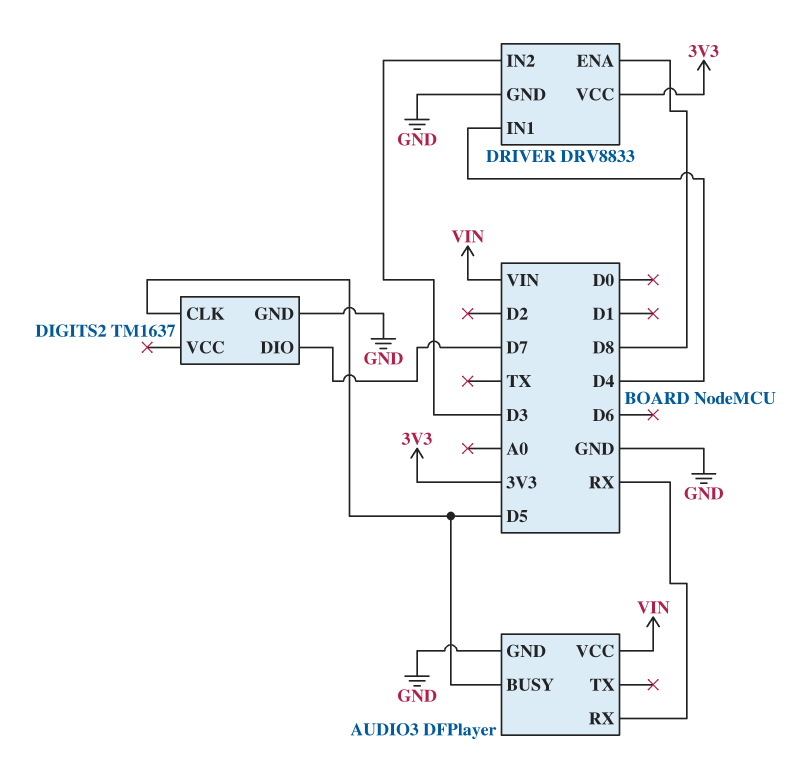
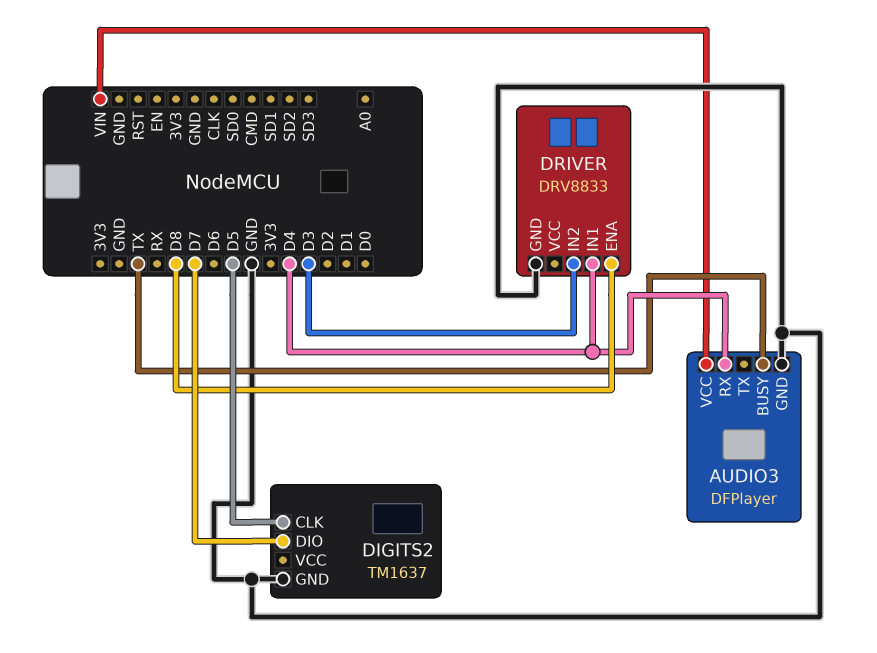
AUDIO3 pin BUSY: D5 -> TX
AUDIO3 pin RX: RX -> D4
DRIVER pin VCC: 3V3 -> none

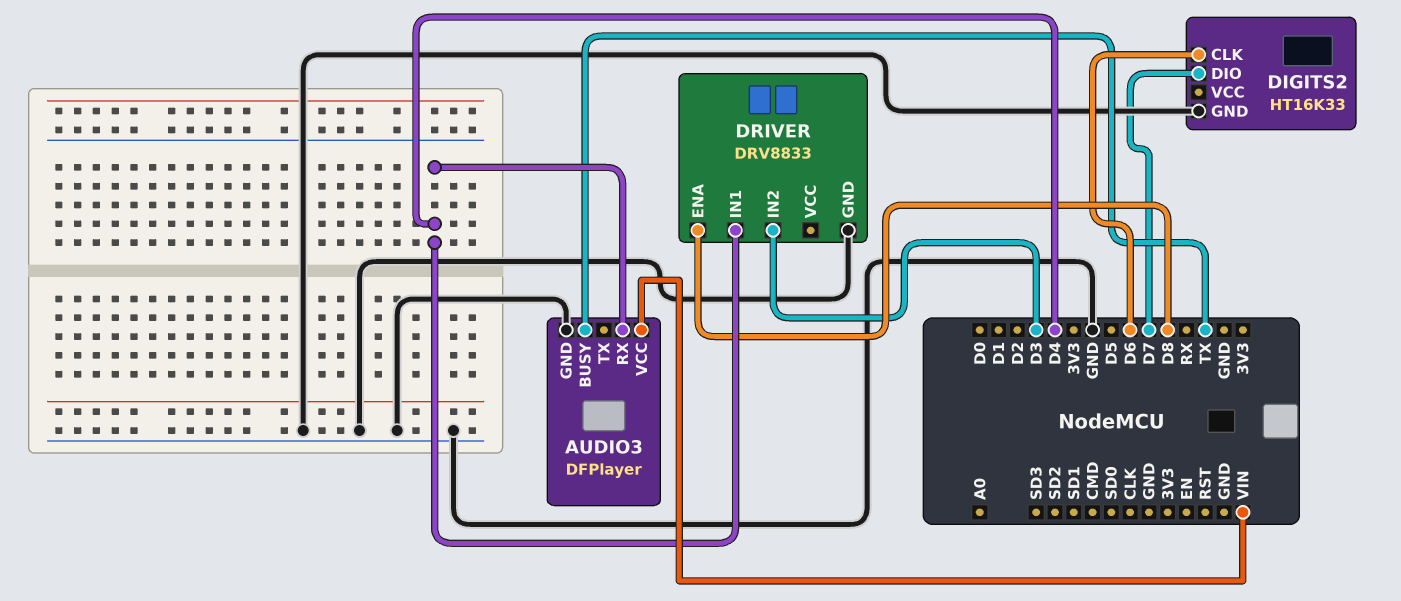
DIGITS2: TM1637 -> HT16K33
DIGITS2 pin CLK: D5 -> D6

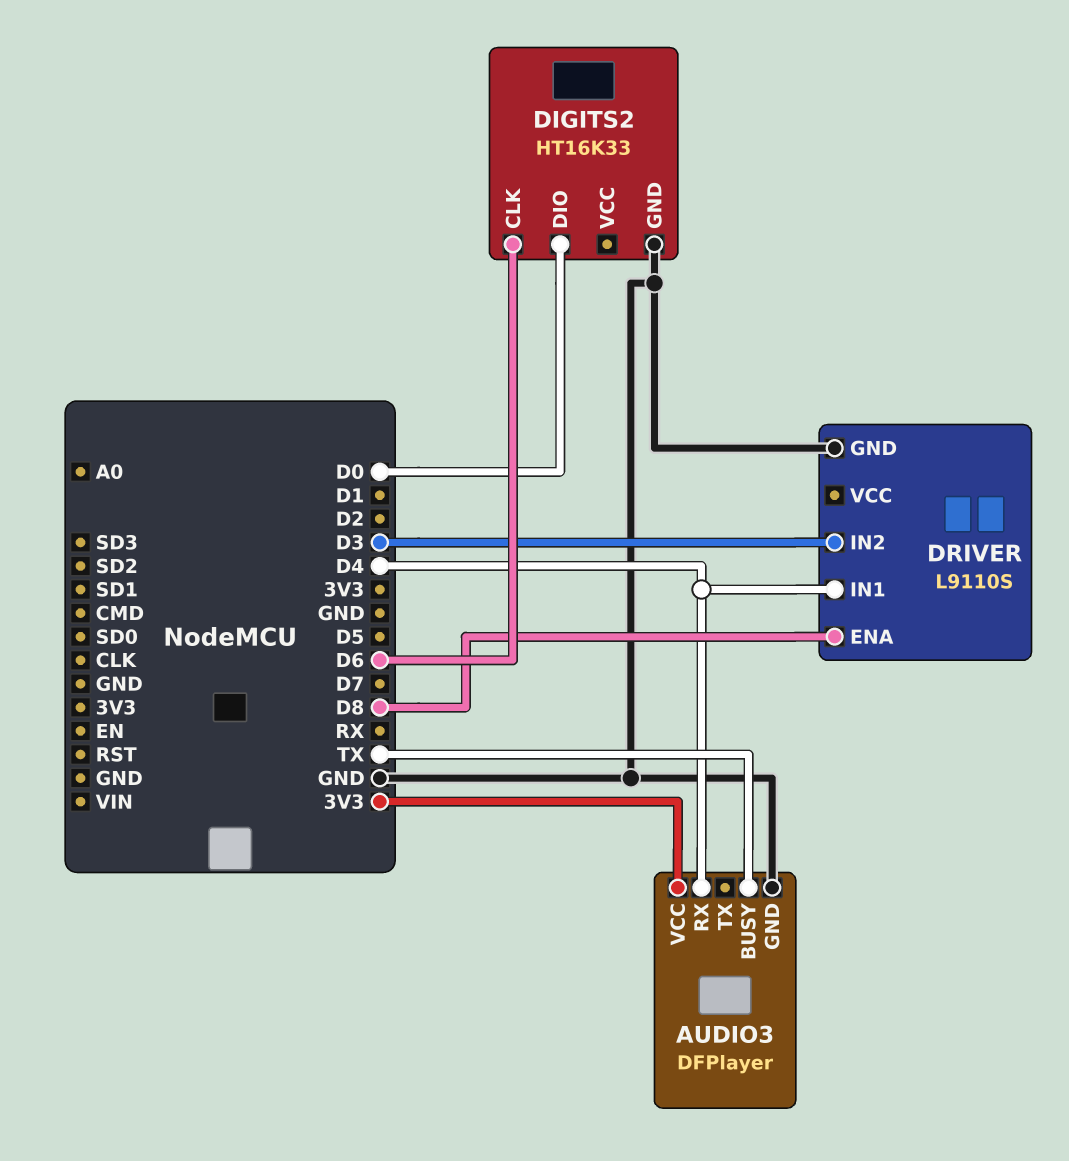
AUDIO3 pin VCC: VIN -> 3V3
DIGITS2 pin DIO: D7 -> D0
DRIVER: DRV8833 -> L9110S

